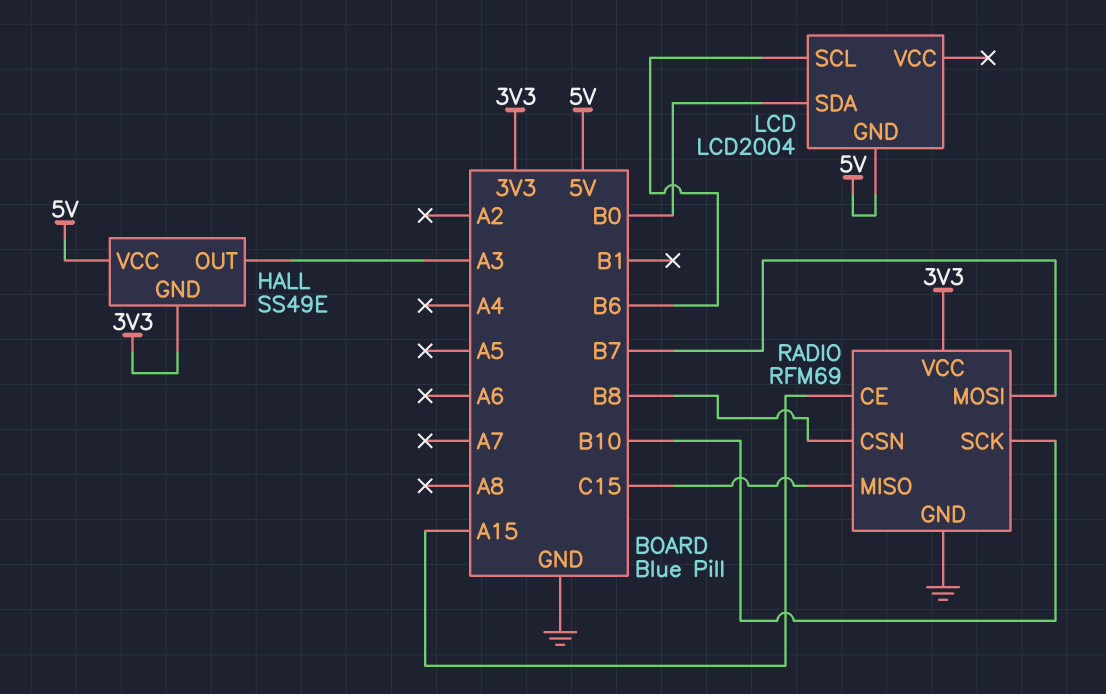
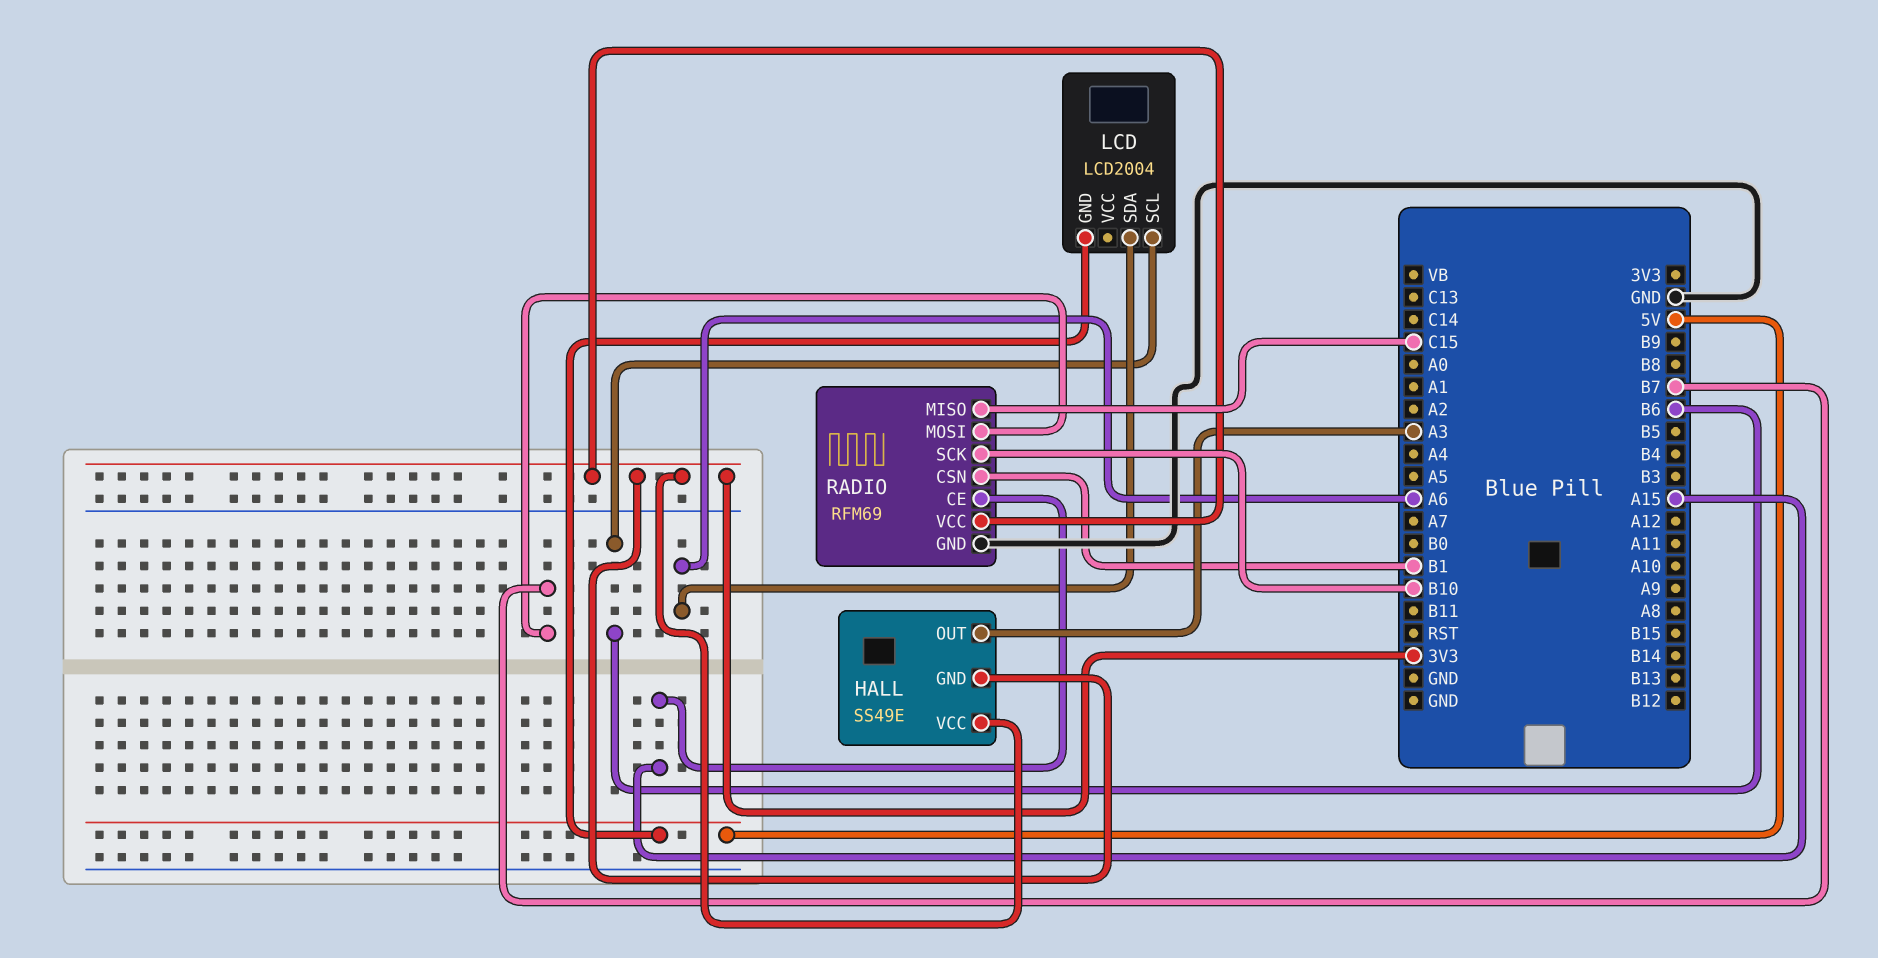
HALL pin VCC: 5V -> 3V3
LCD pin SDA: B0 -> A6
RADIO pin CSN: B8 -> B1

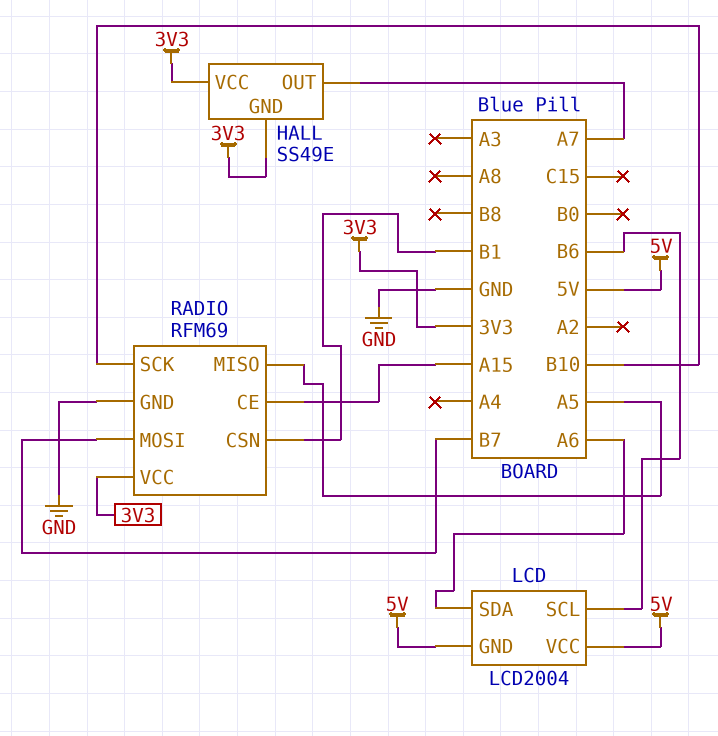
HALL pin OUT: A3 -> A7
LCD pin VCC: none -> 5V
RADIO pin MISO: C15 -> A5

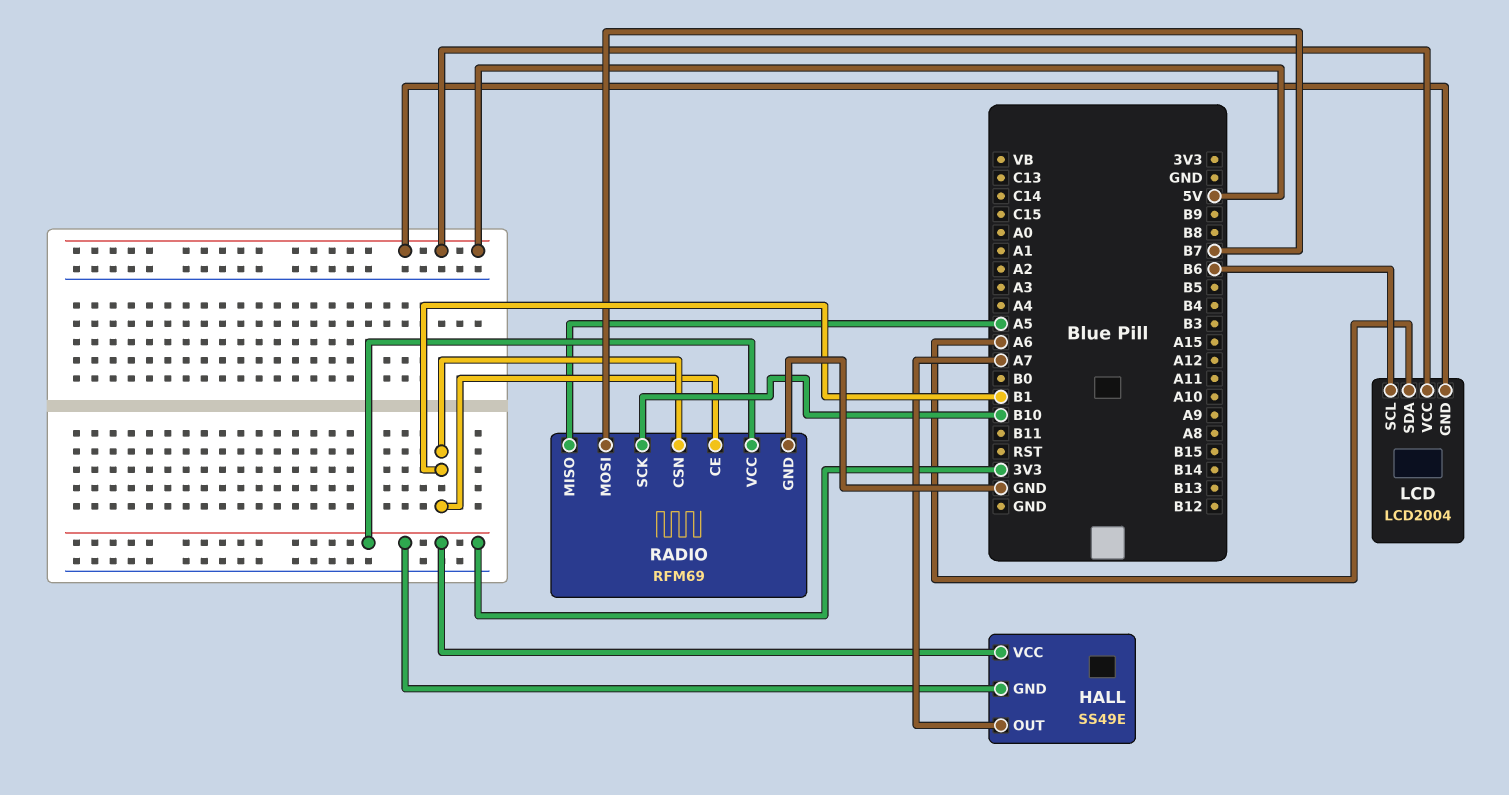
RADIO pin CE: A15 -> B1

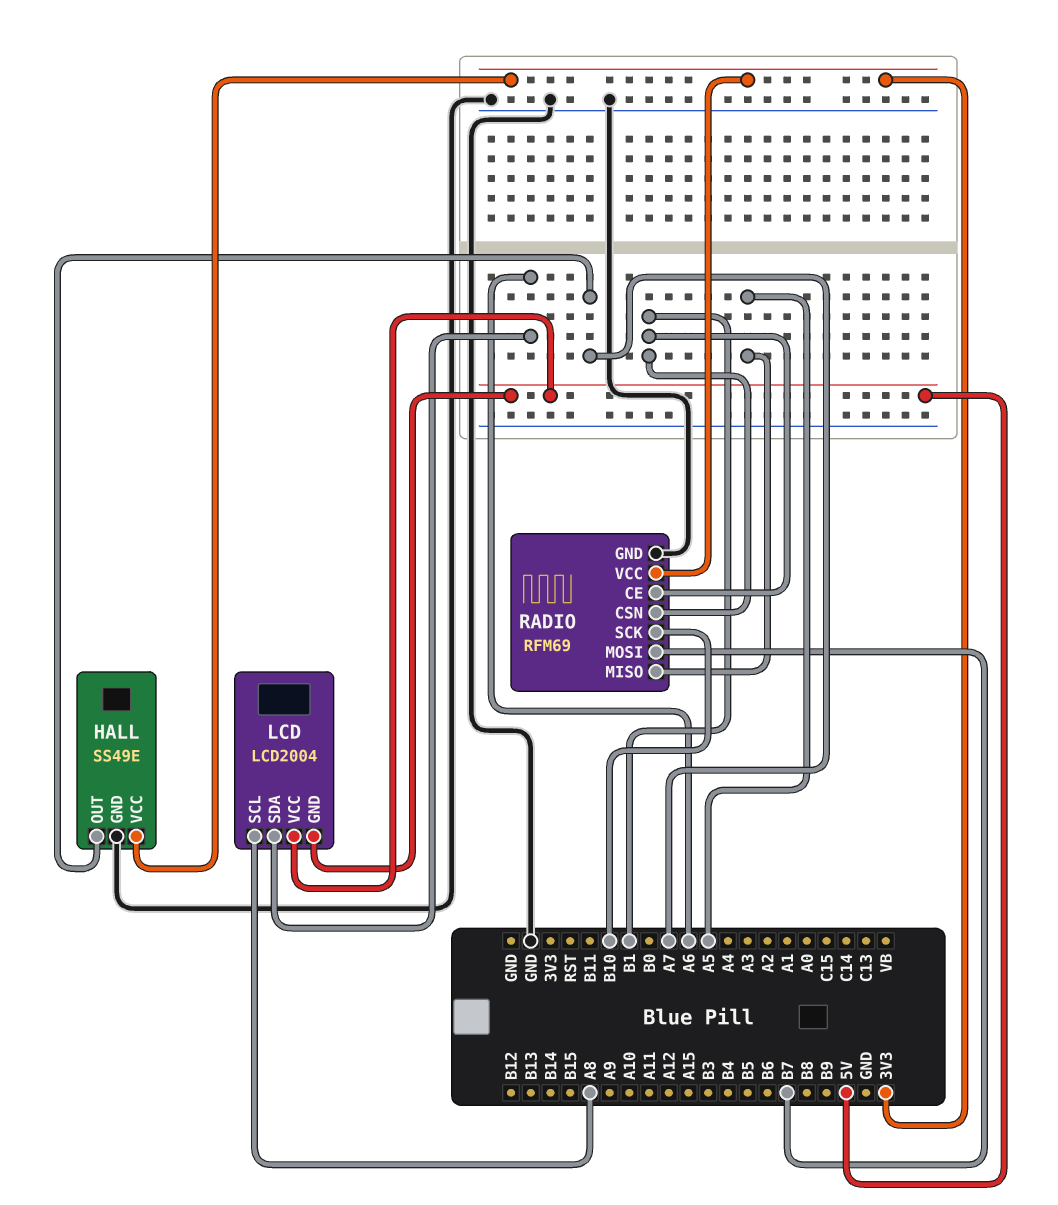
HALL pin GND: 3V3 -> GND
LCD pin SCL: B6 -> A8

